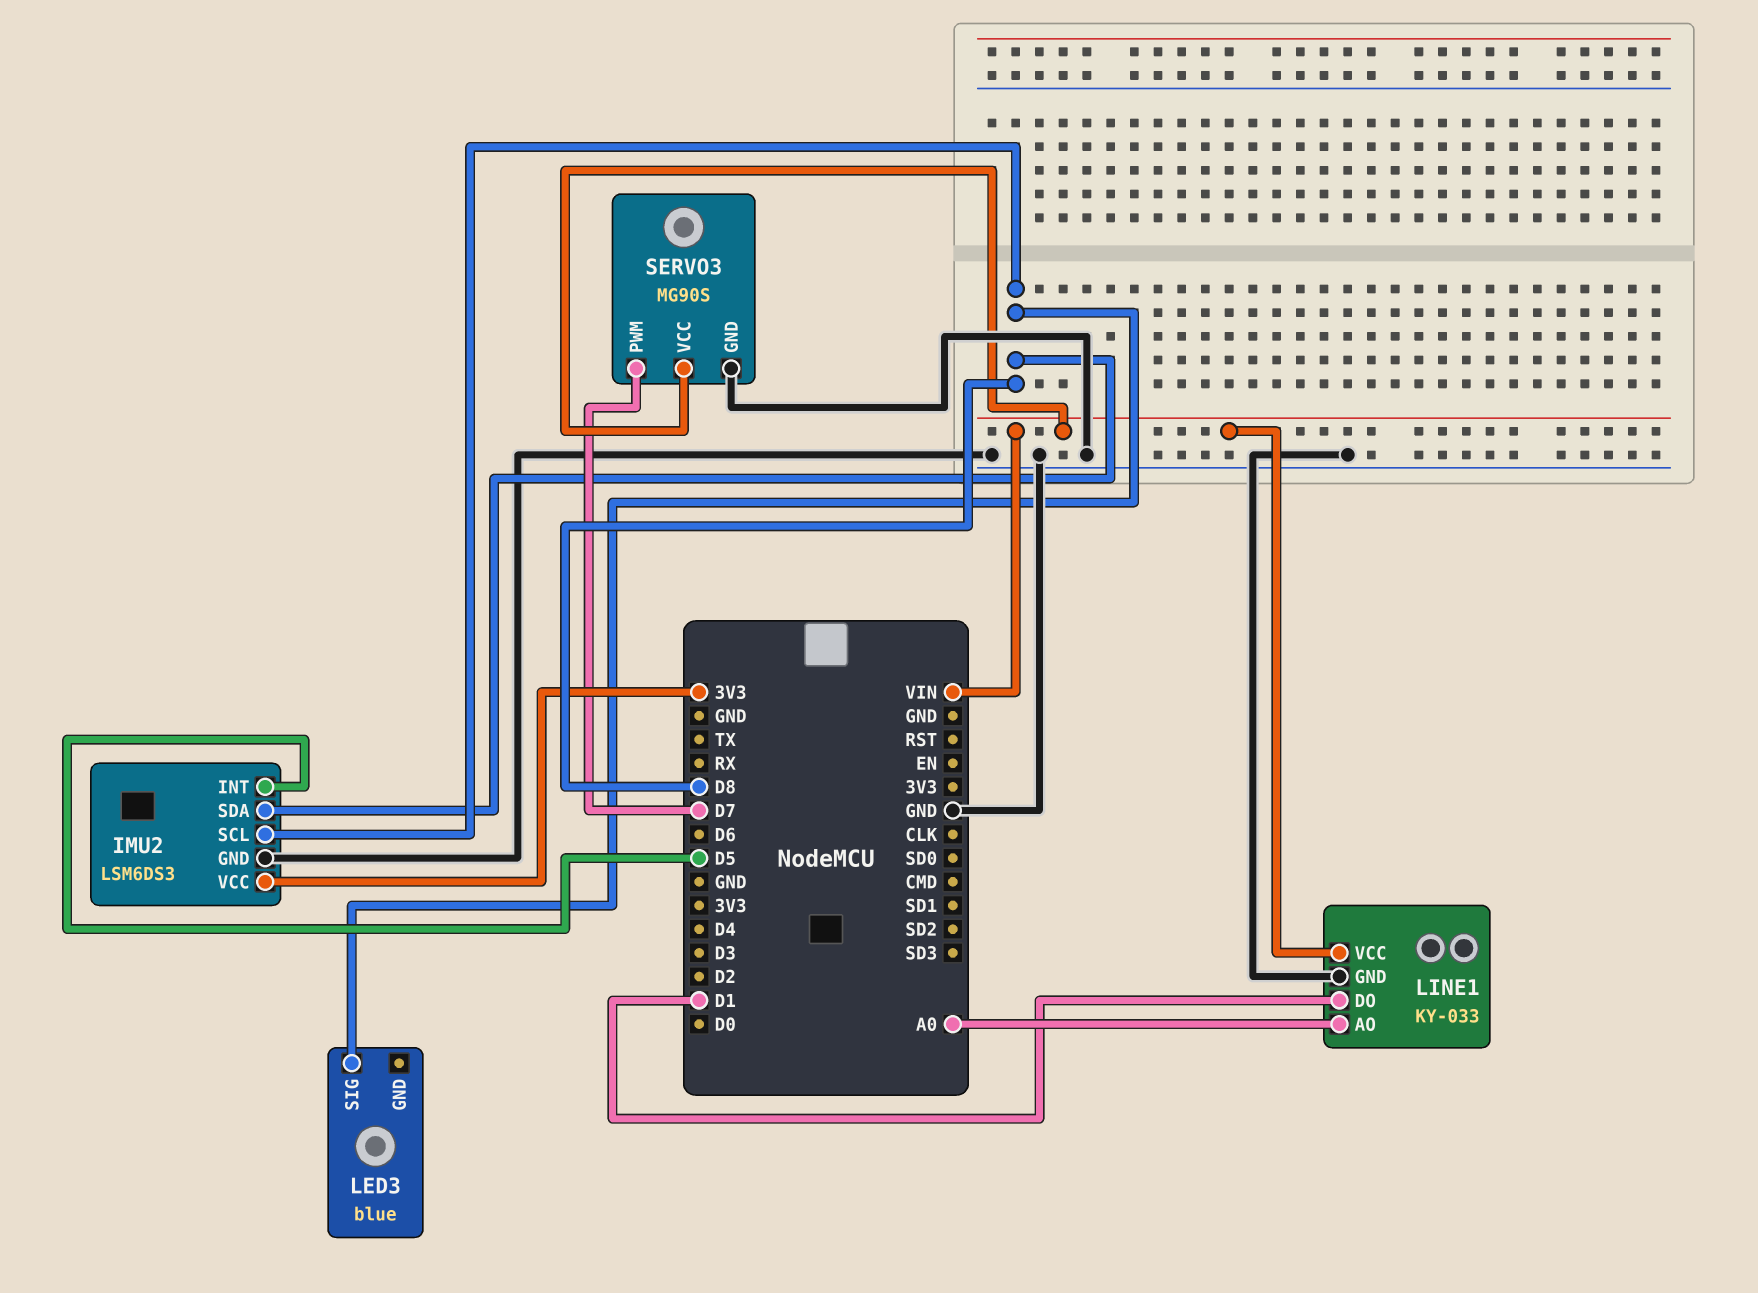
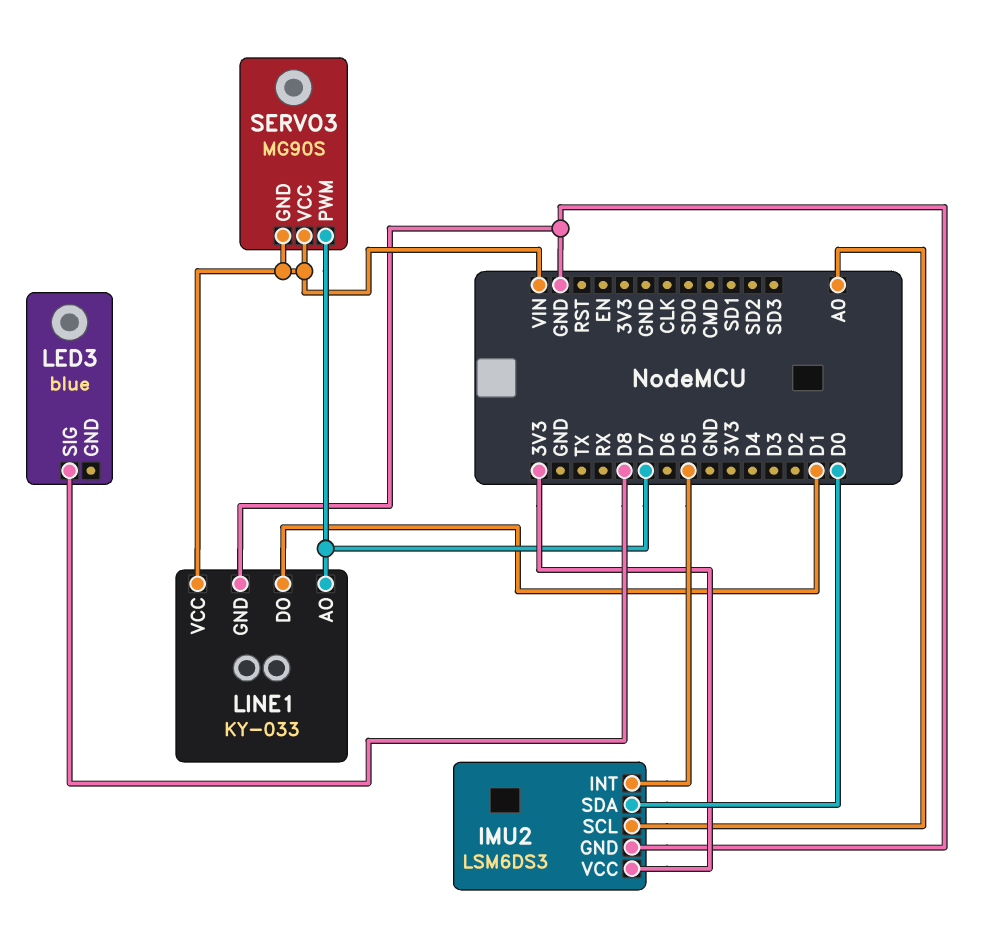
IMU2 pin SCL: D8 -> A0
IMU2 pin SDA: D8 -> D0
LINE1 pin AO: A0 -> D7
SERVO3 pin GND: GND -> VIN

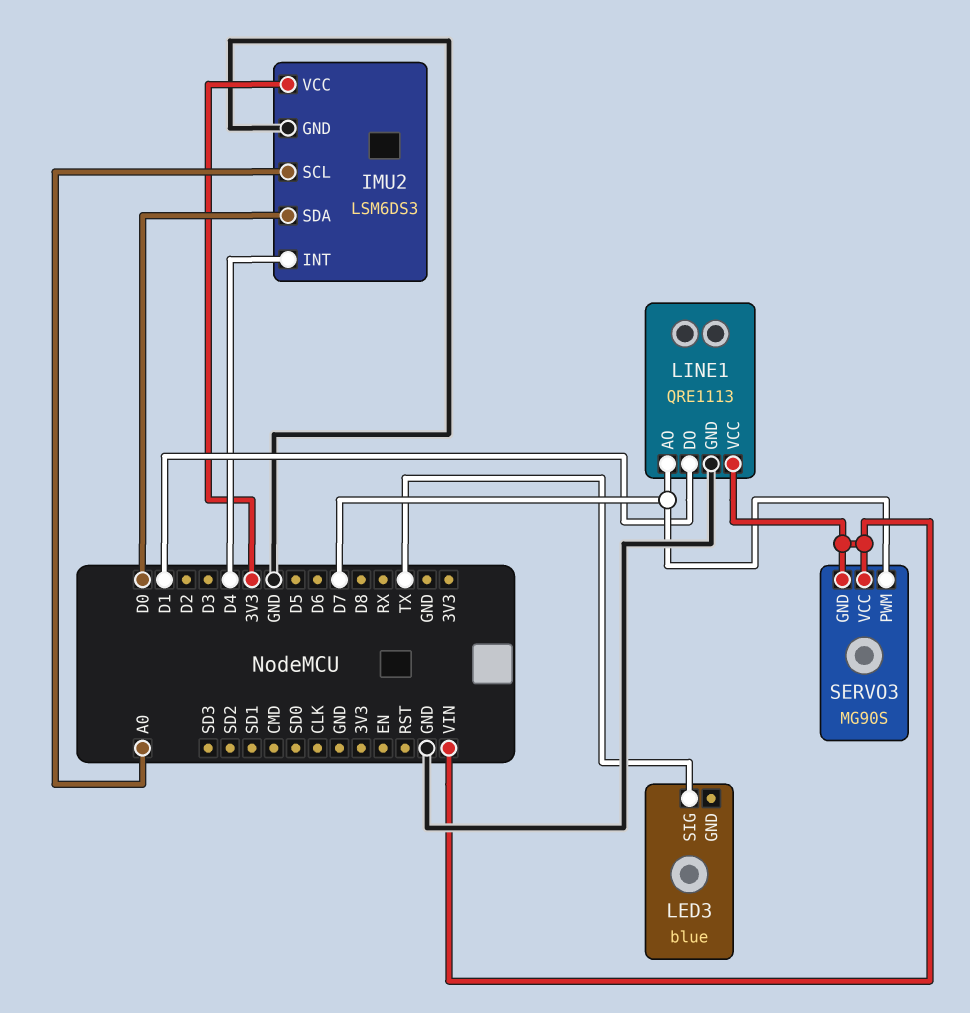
IMU2 pin INT: D5 -> D4
LED3 pin SIG: D8 -> TX
LINE1: KY-033 -> QRE1113

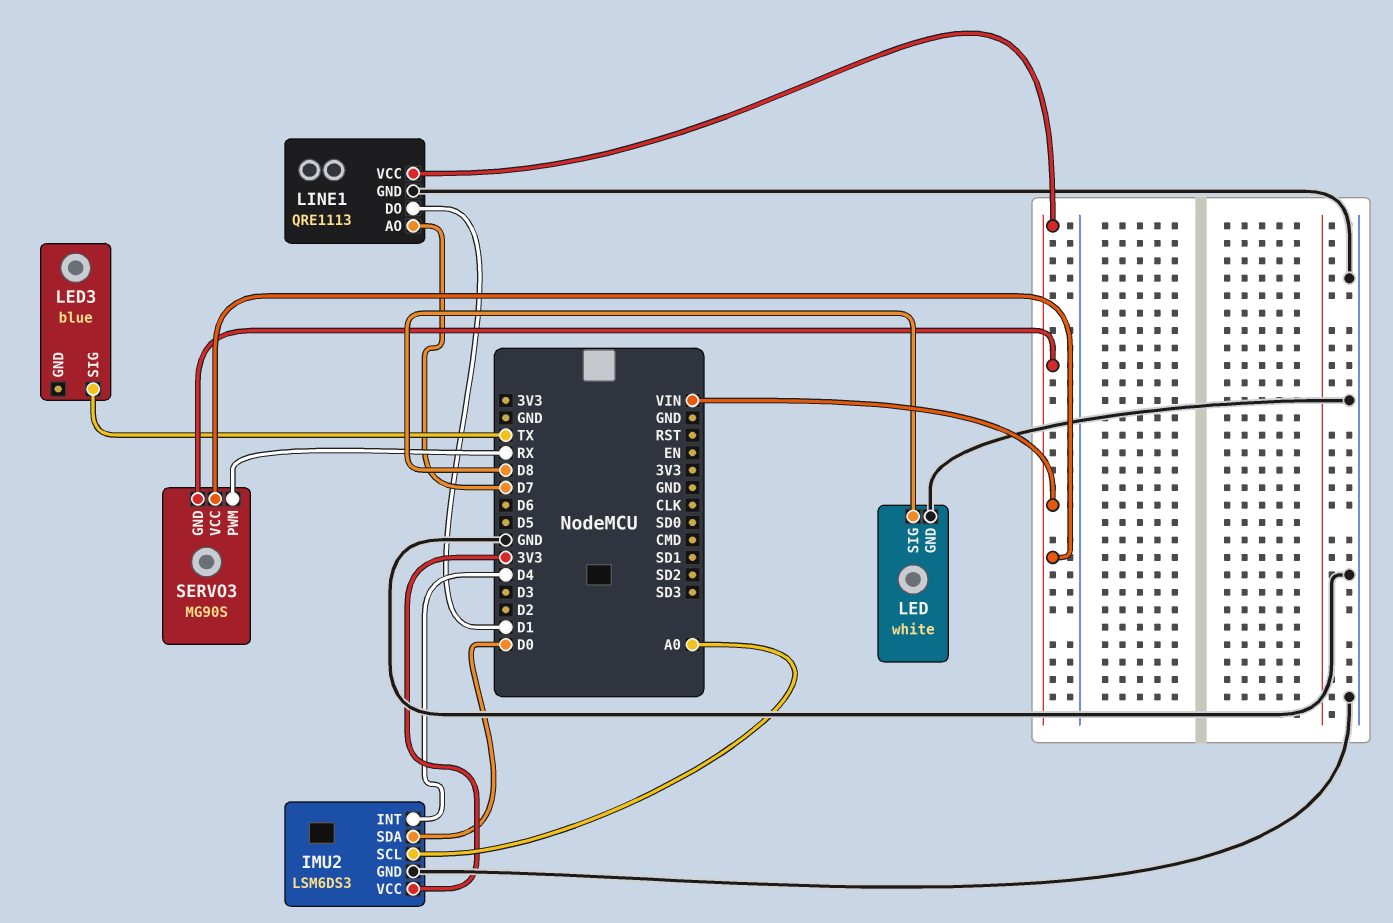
LED: none -> white
LED pin GND: none -> GND
LED pin SIG: none -> D8
SERVO3 pin PWM: D7 -> RX

